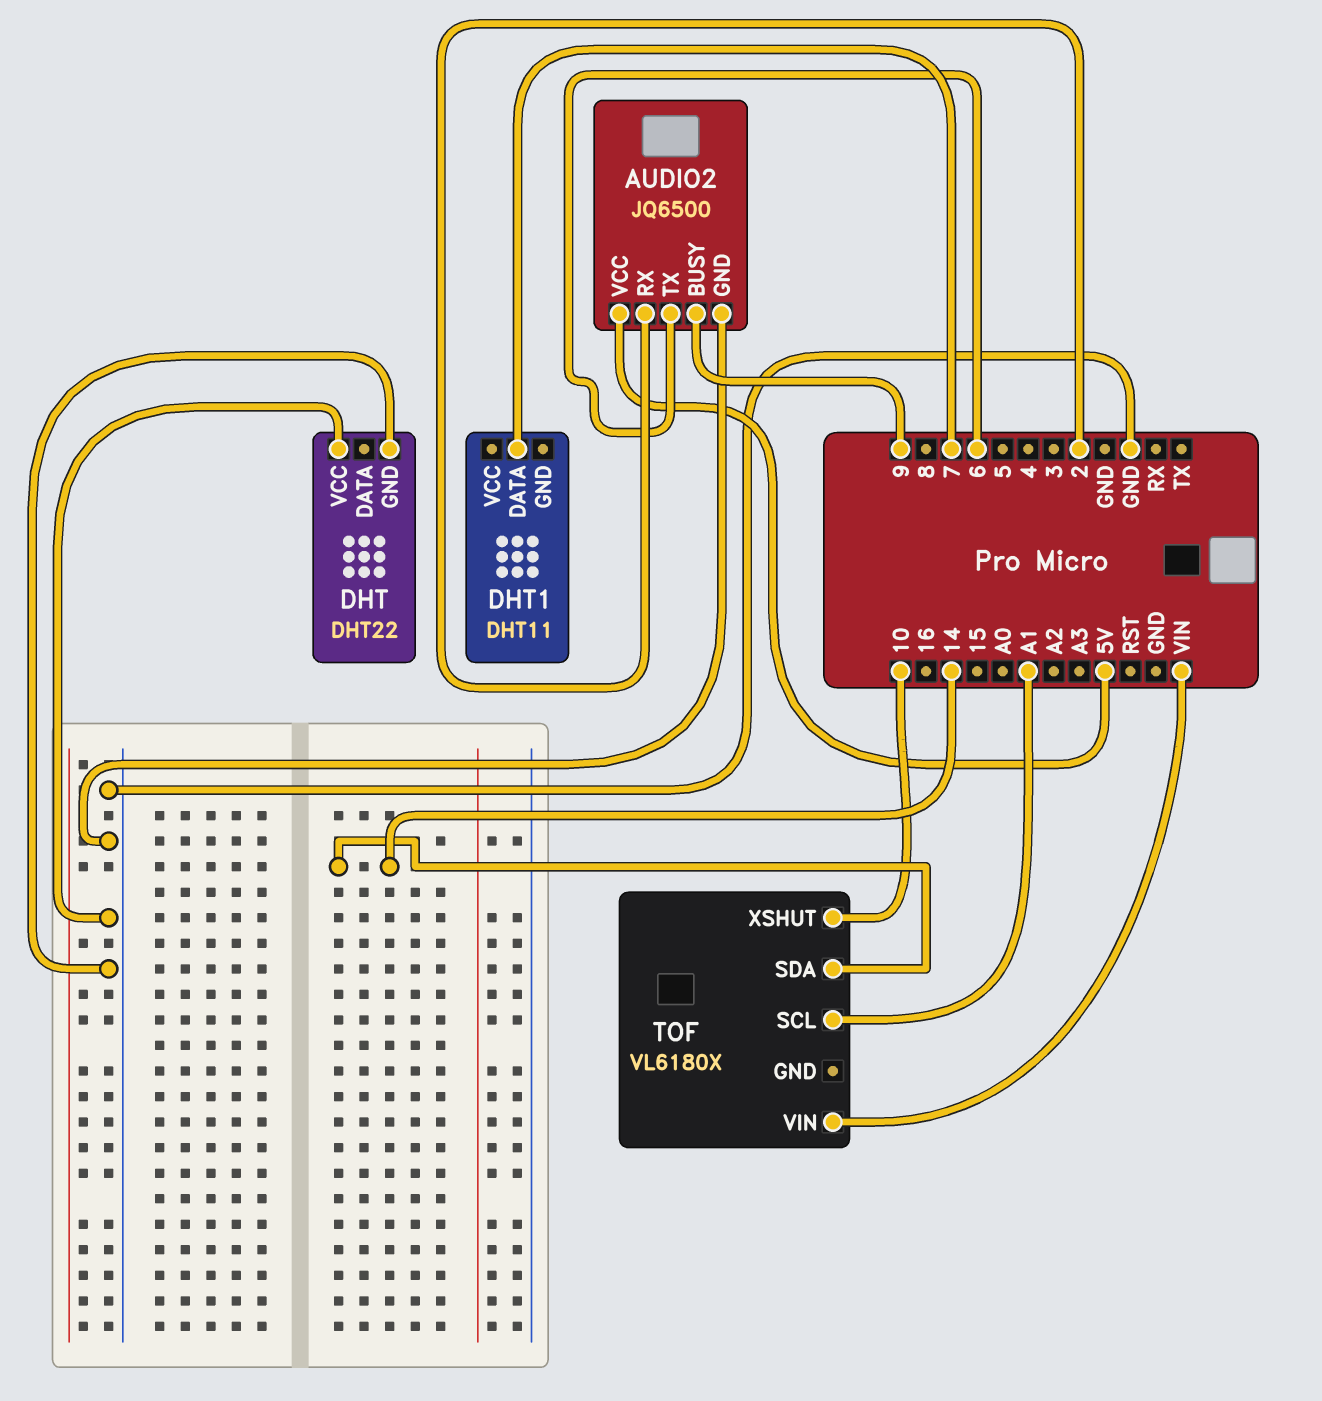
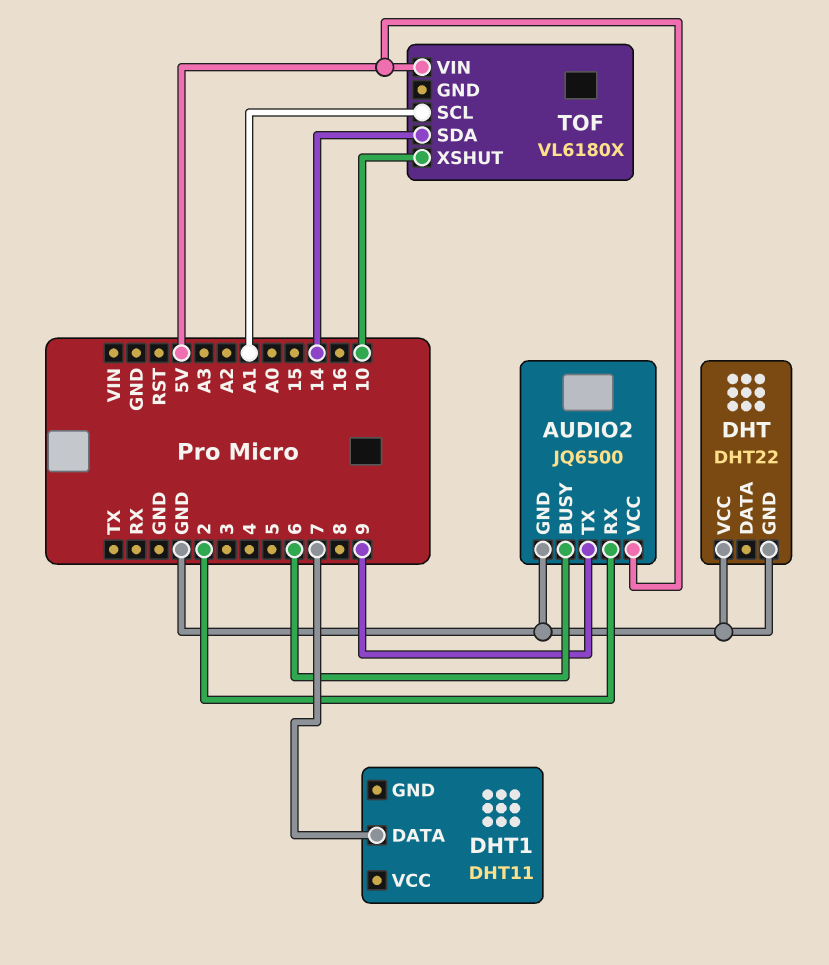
AUDIO2 pin BUSY: 9 -> 6
AUDIO2 pin TX: 6 -> 9
TOF pin VIN: VIN -> 5V

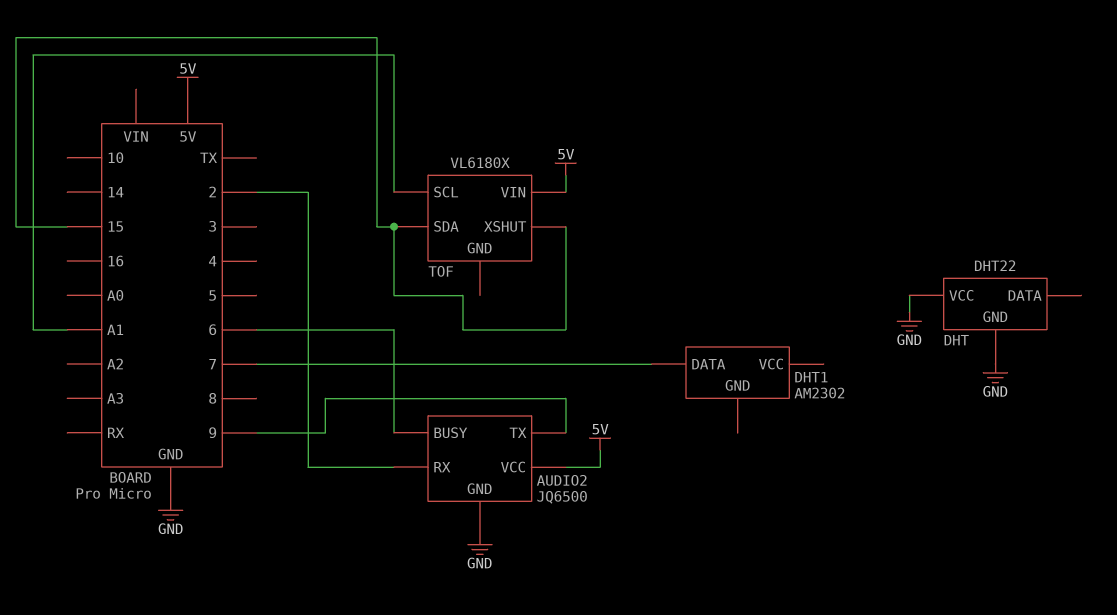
DHT1: DHT11 -> AM2302
TOF pin SDA: 14 -> 15
TOF pin XSHUT: 10 -> 15

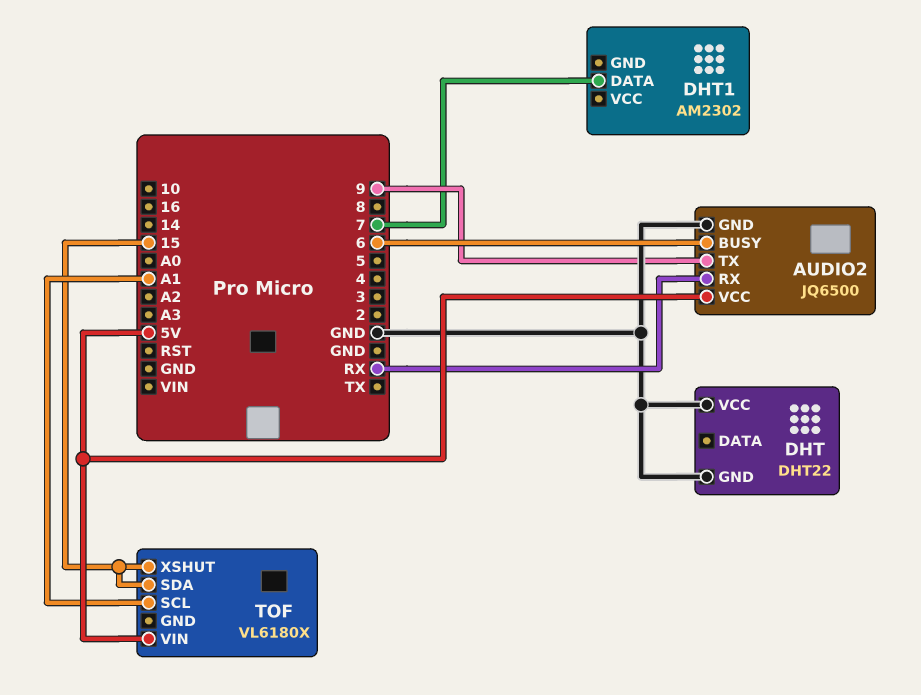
AUDIO2 pin RX: 2 -> RX

